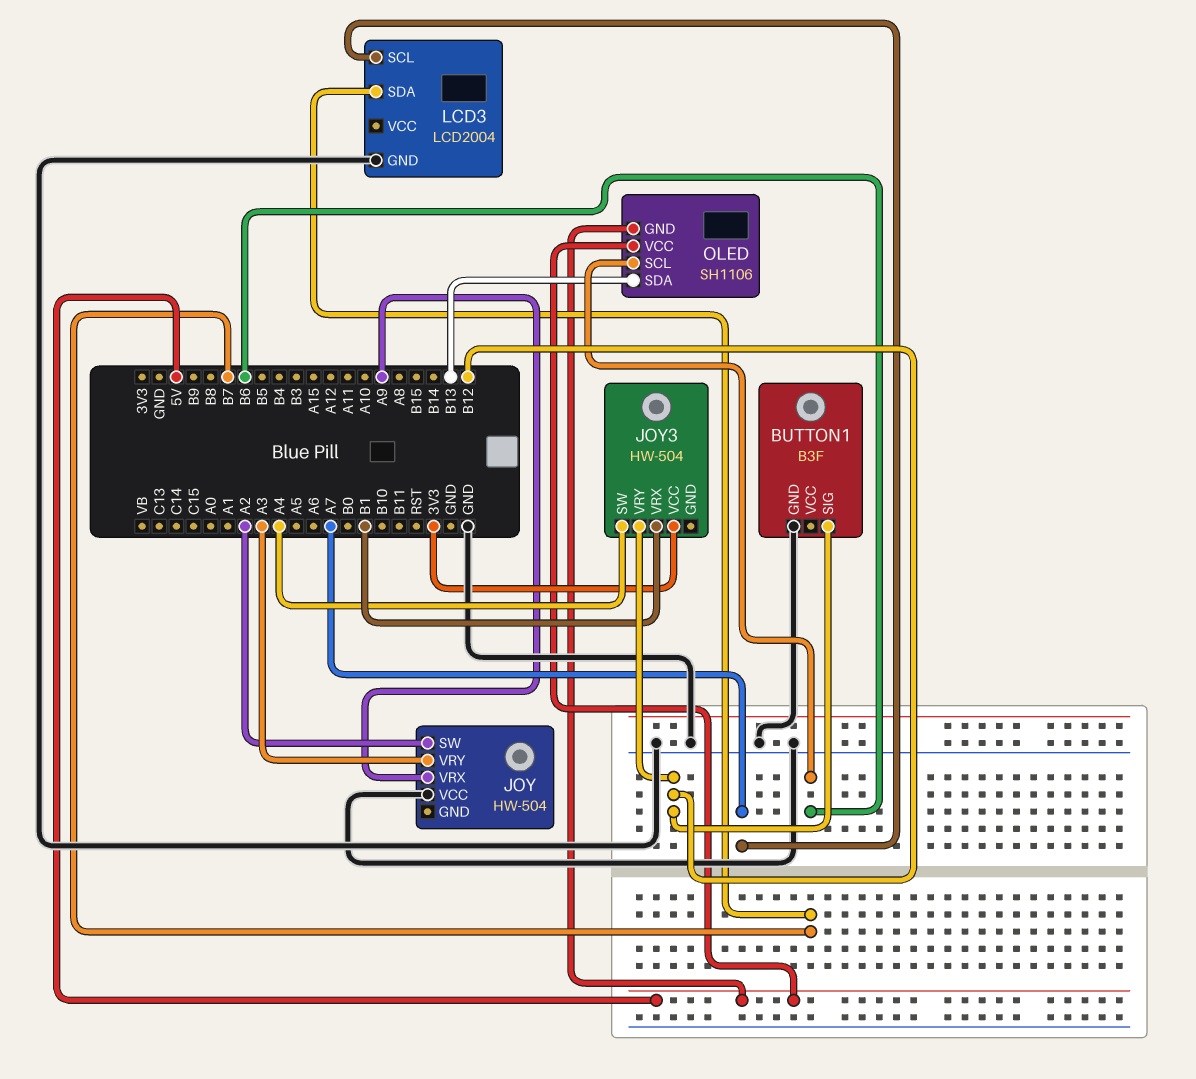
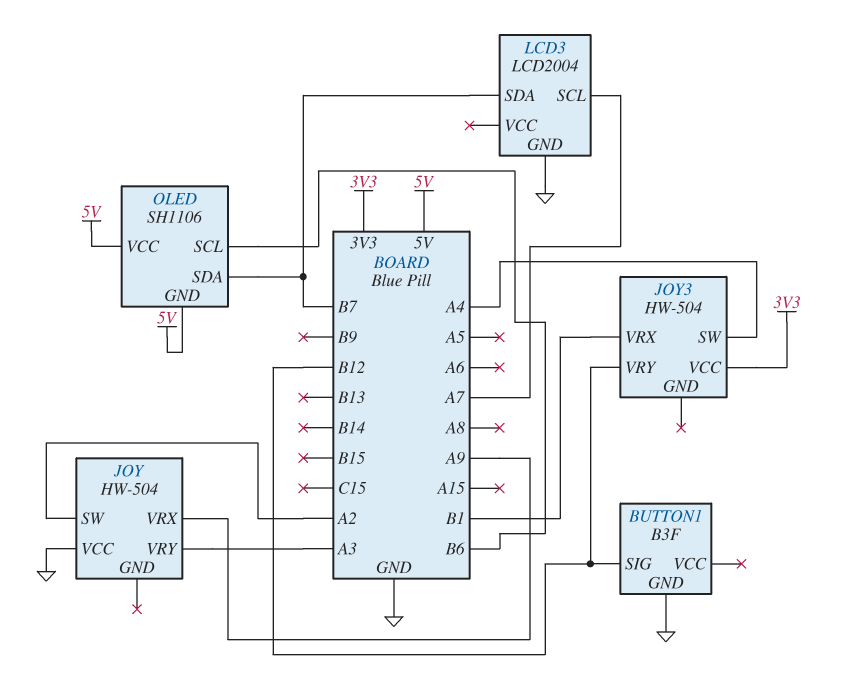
OLED pin SDA: B13 -> B7

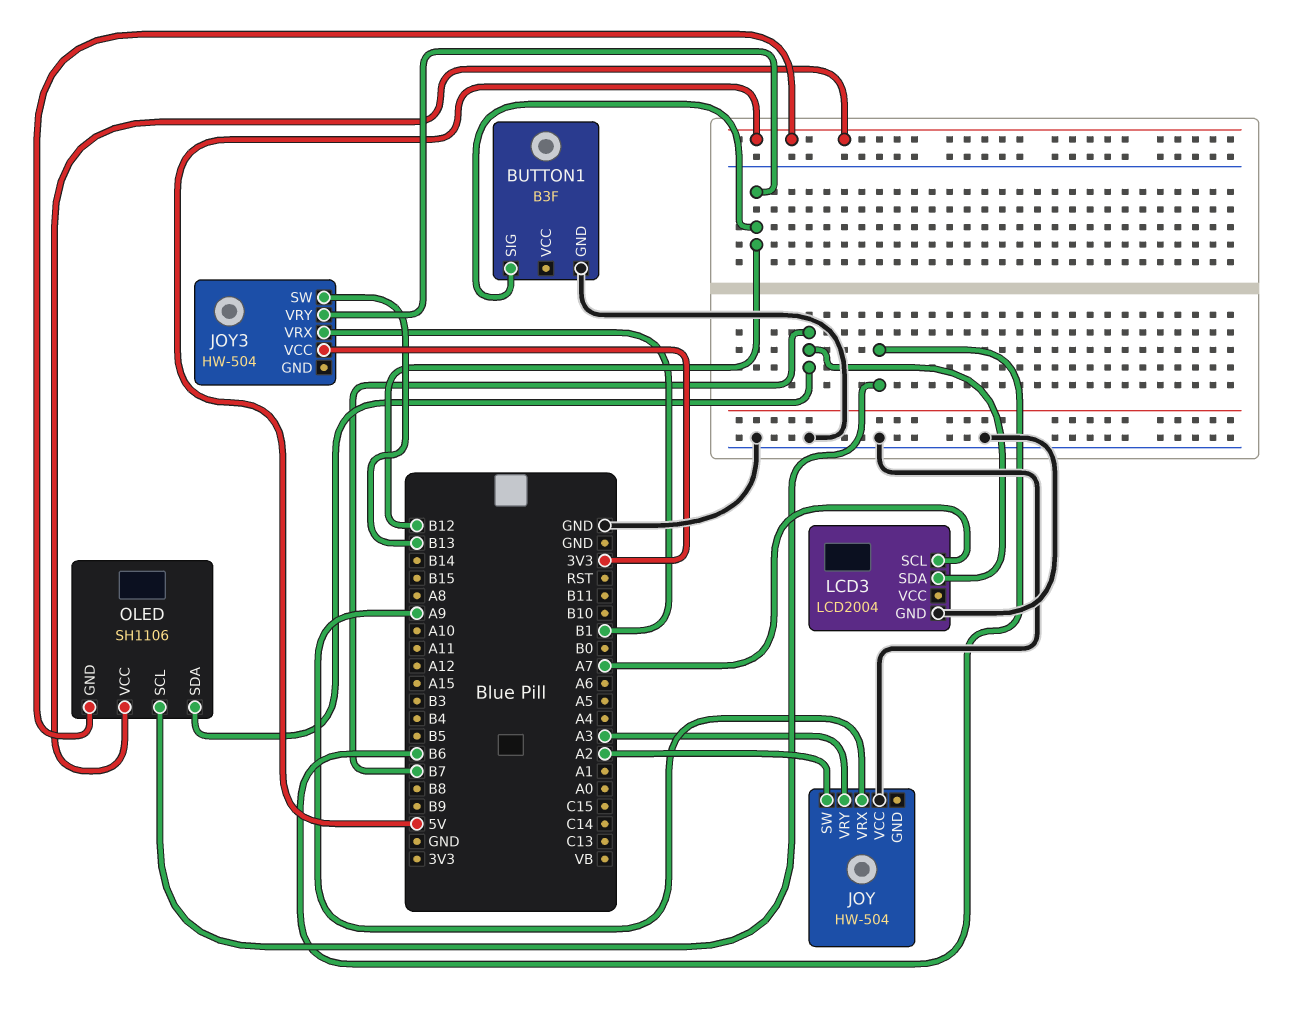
JOY3 pin SW: A4 -> B13

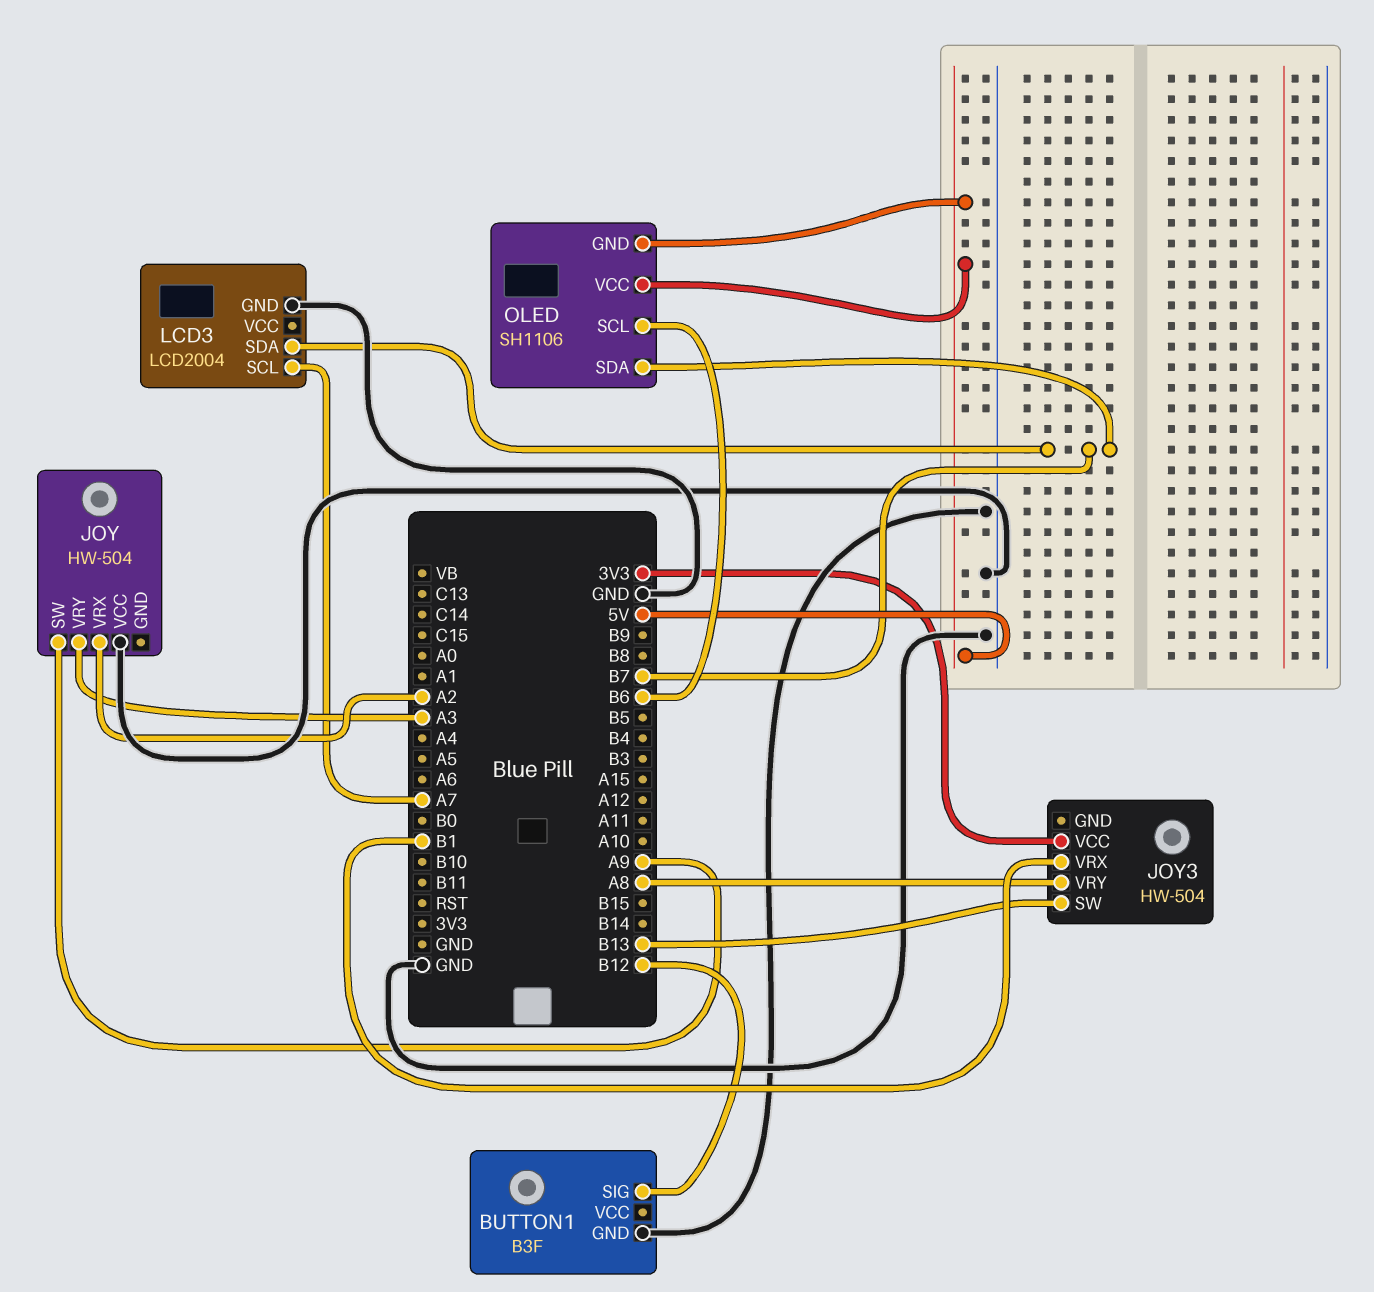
JOY pin SW: A2 -> A9
JOY pin VRX: A9 -> A2
JOY3 pin VRY: B12 -> A8

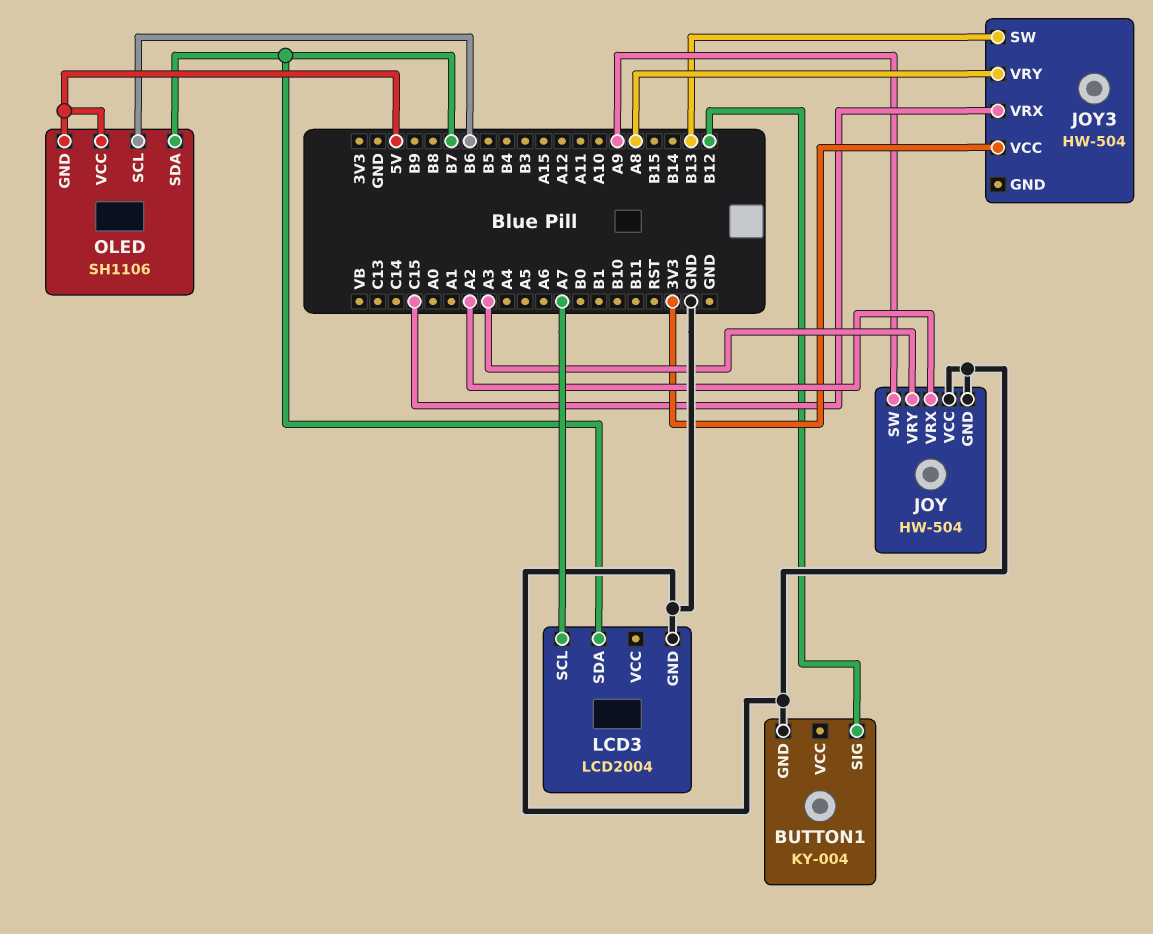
BUTTON1: B3F -> KY-004
JOY pin GND: none -> GND
JOY3 pin VRX: B1 -> C15

